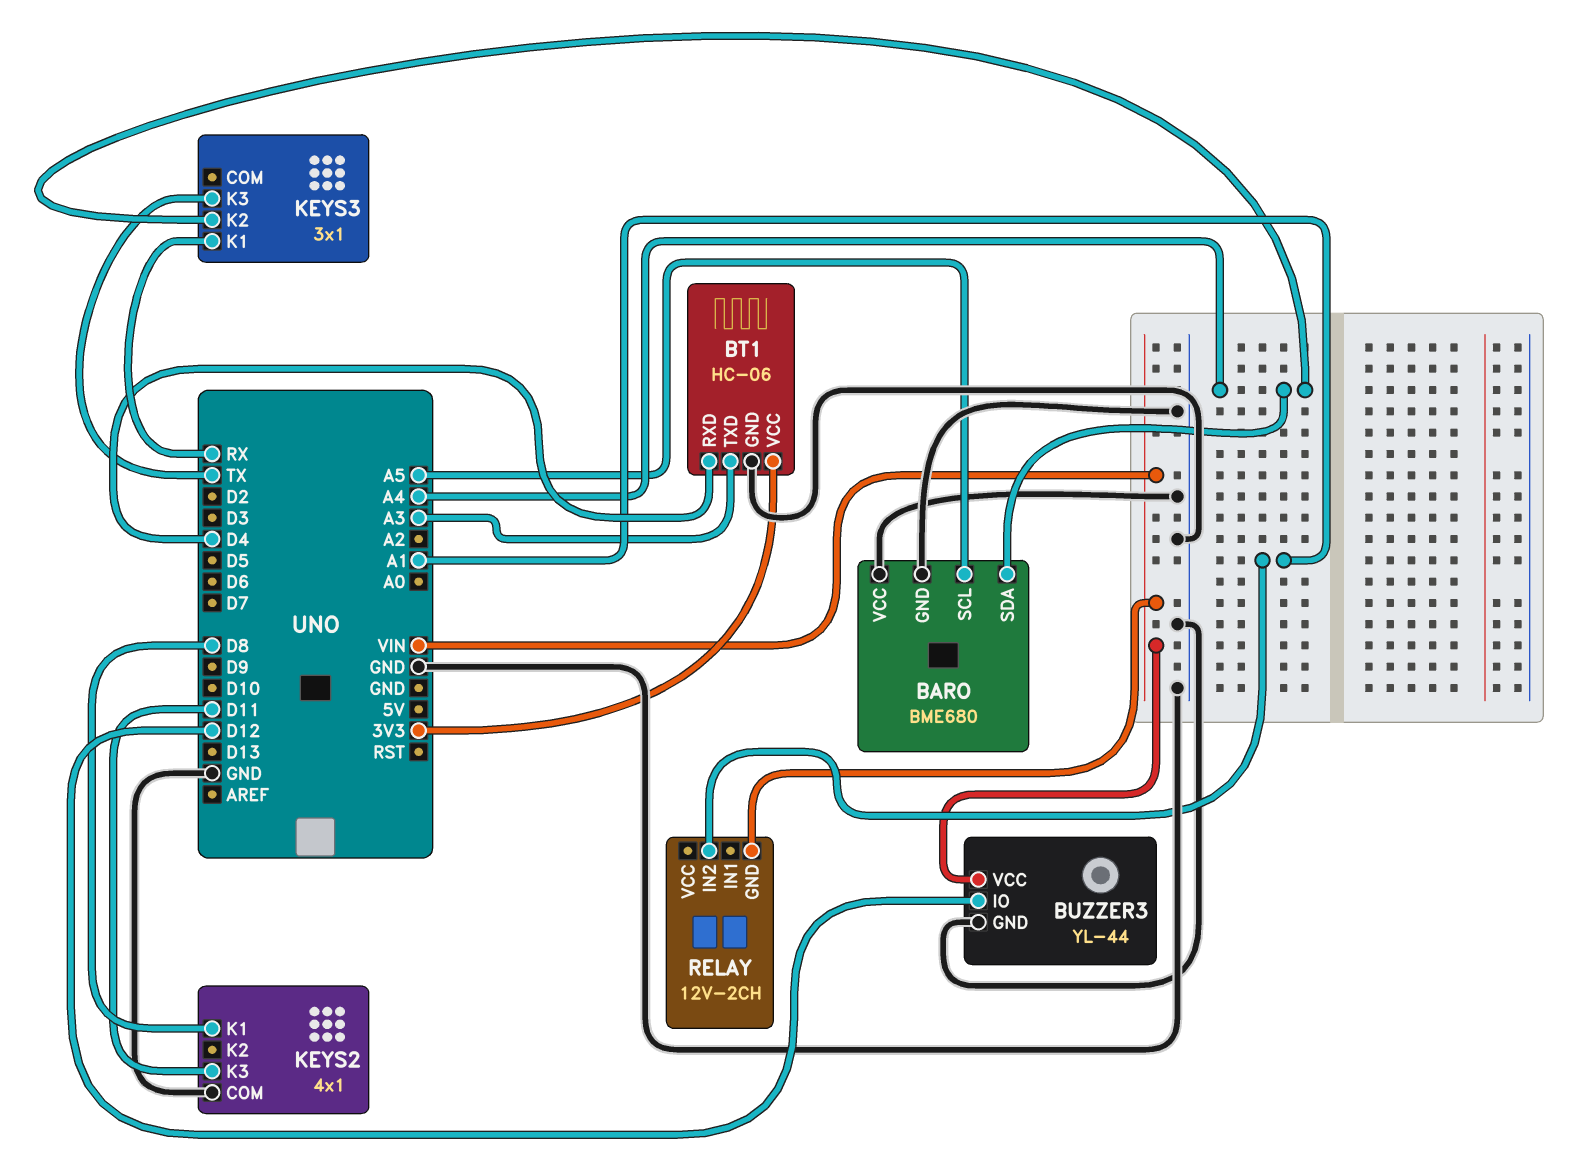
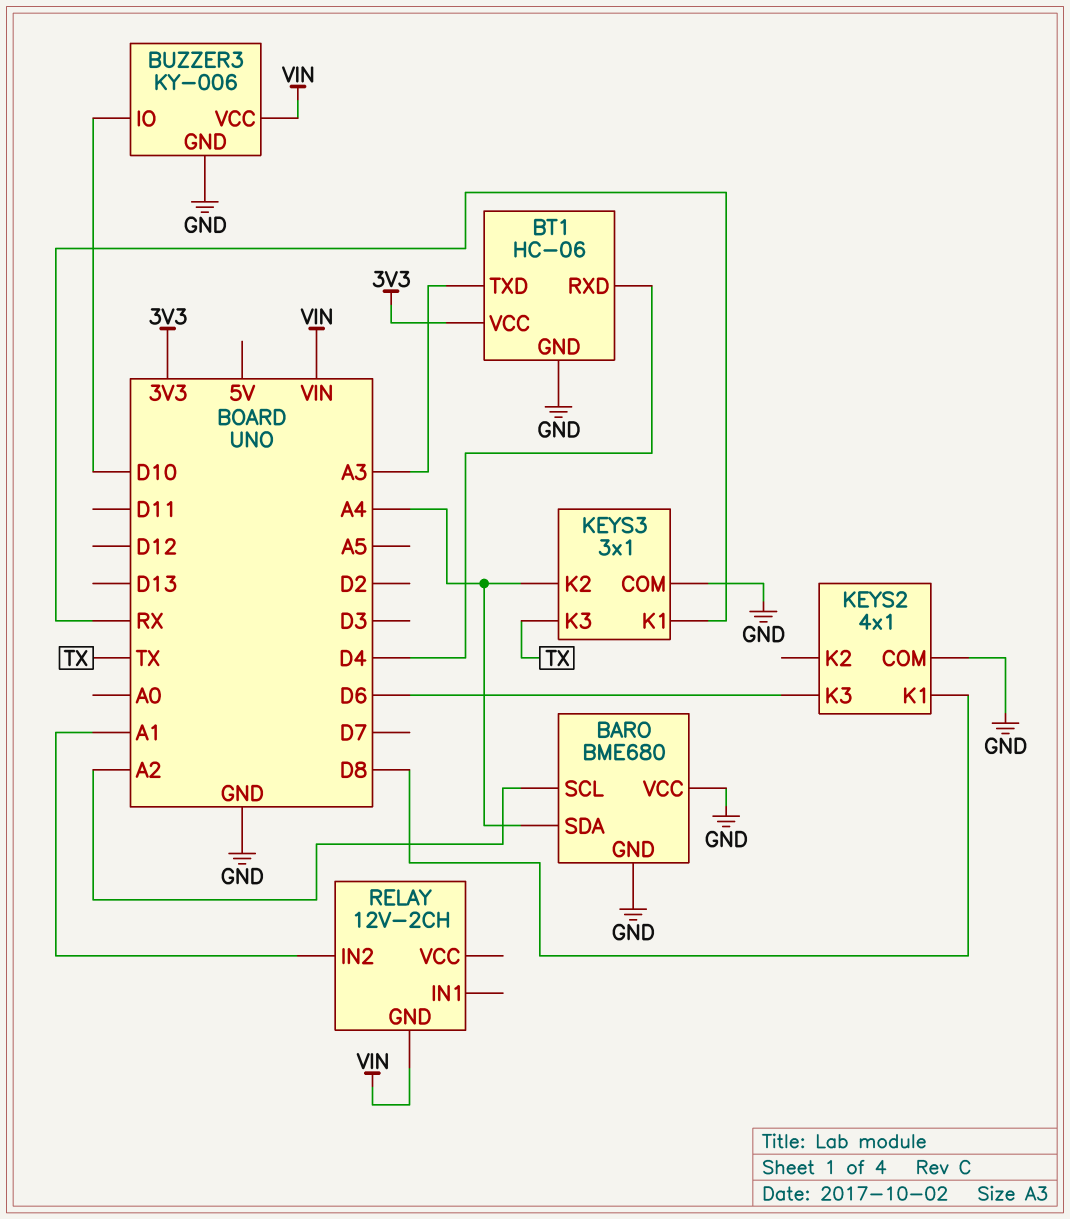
BARO pin SCL: A5 -> A2
BUZZER3: YL-44 -> KY-006
BUZZER3 pin IO: D12 -> D10
KEYS2 pin K3: D11 -> D6
KEYS3 pin COM: none -> GND

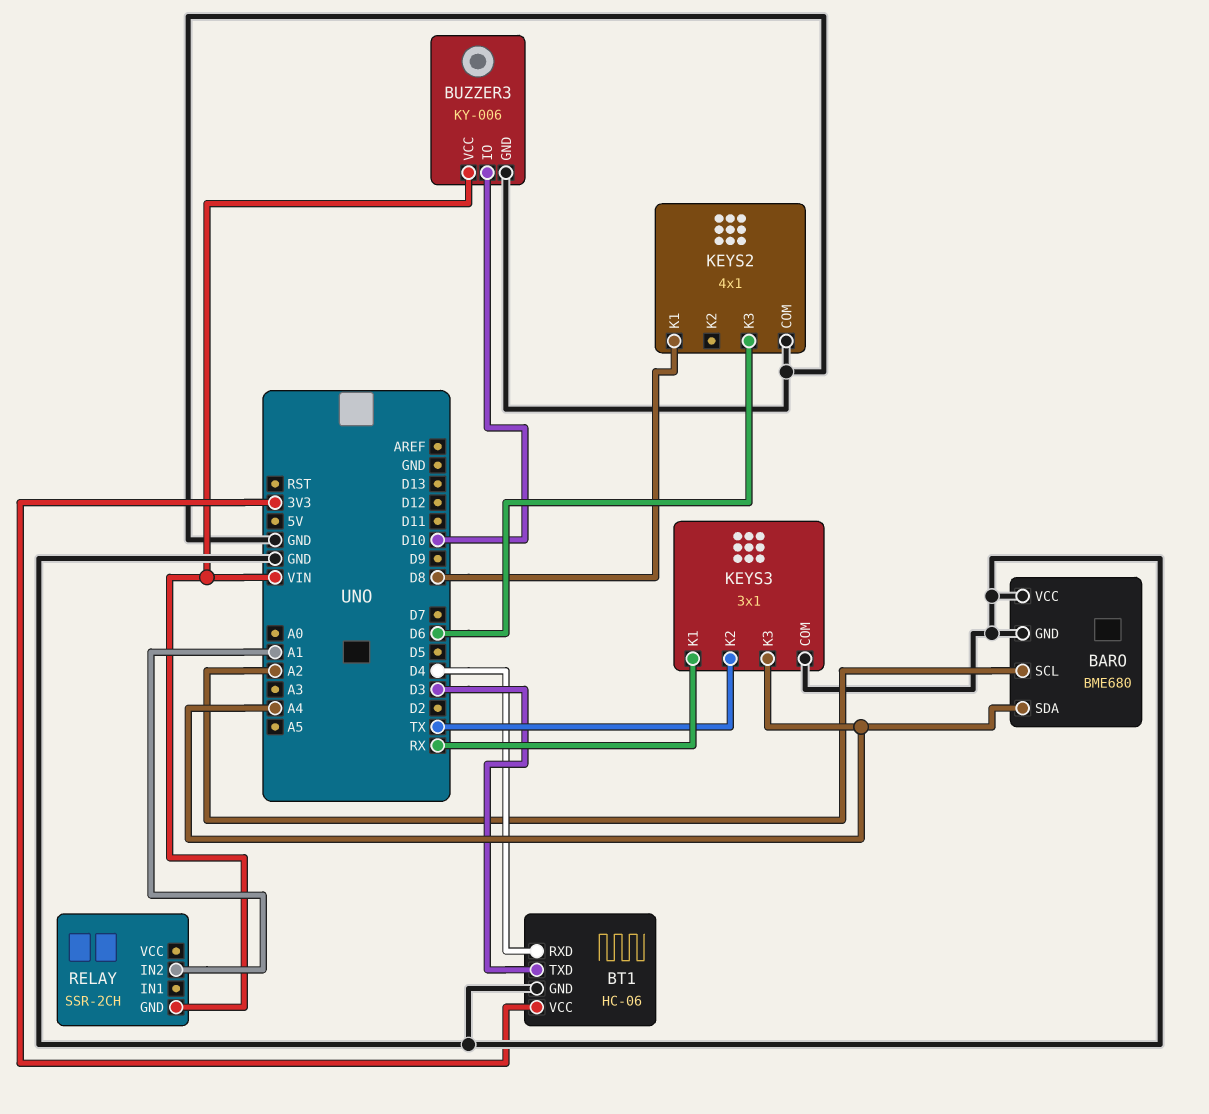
BT1 pin TXD: A3 -> D3
KEYS3 pin K2: A4 -> TX
KEYS3 pin K3: TX -> A4
RELAY: 12V-2CH -> SSR-2CH

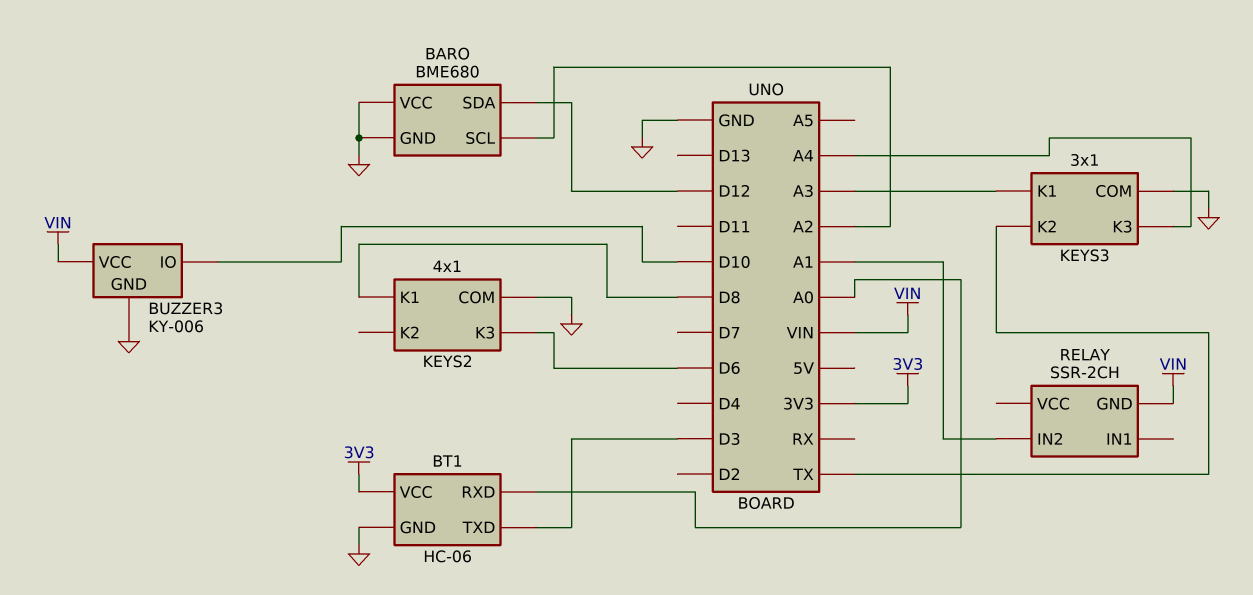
BARO pin SDA: A4 -> D12
BT1 pin RXD: D4 -> A0
KEYS3 pin K1: RX -> A3

